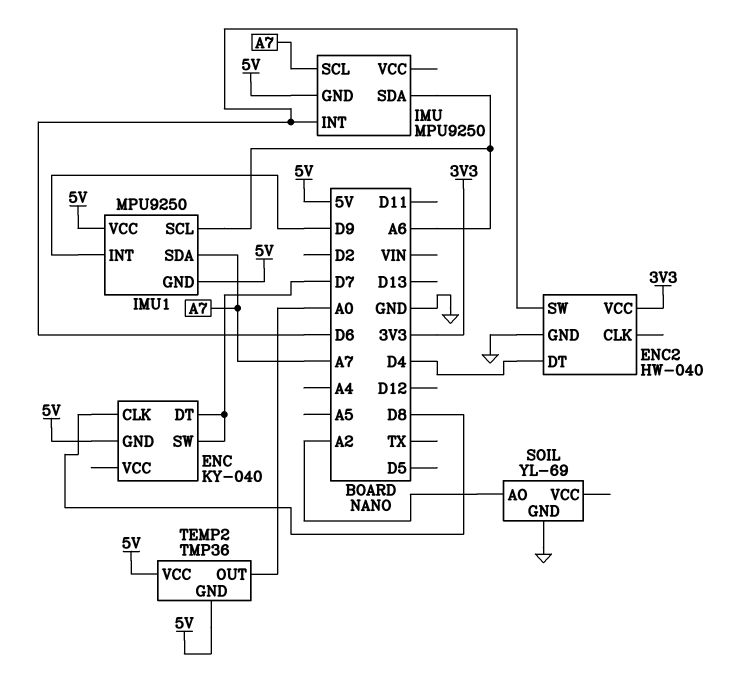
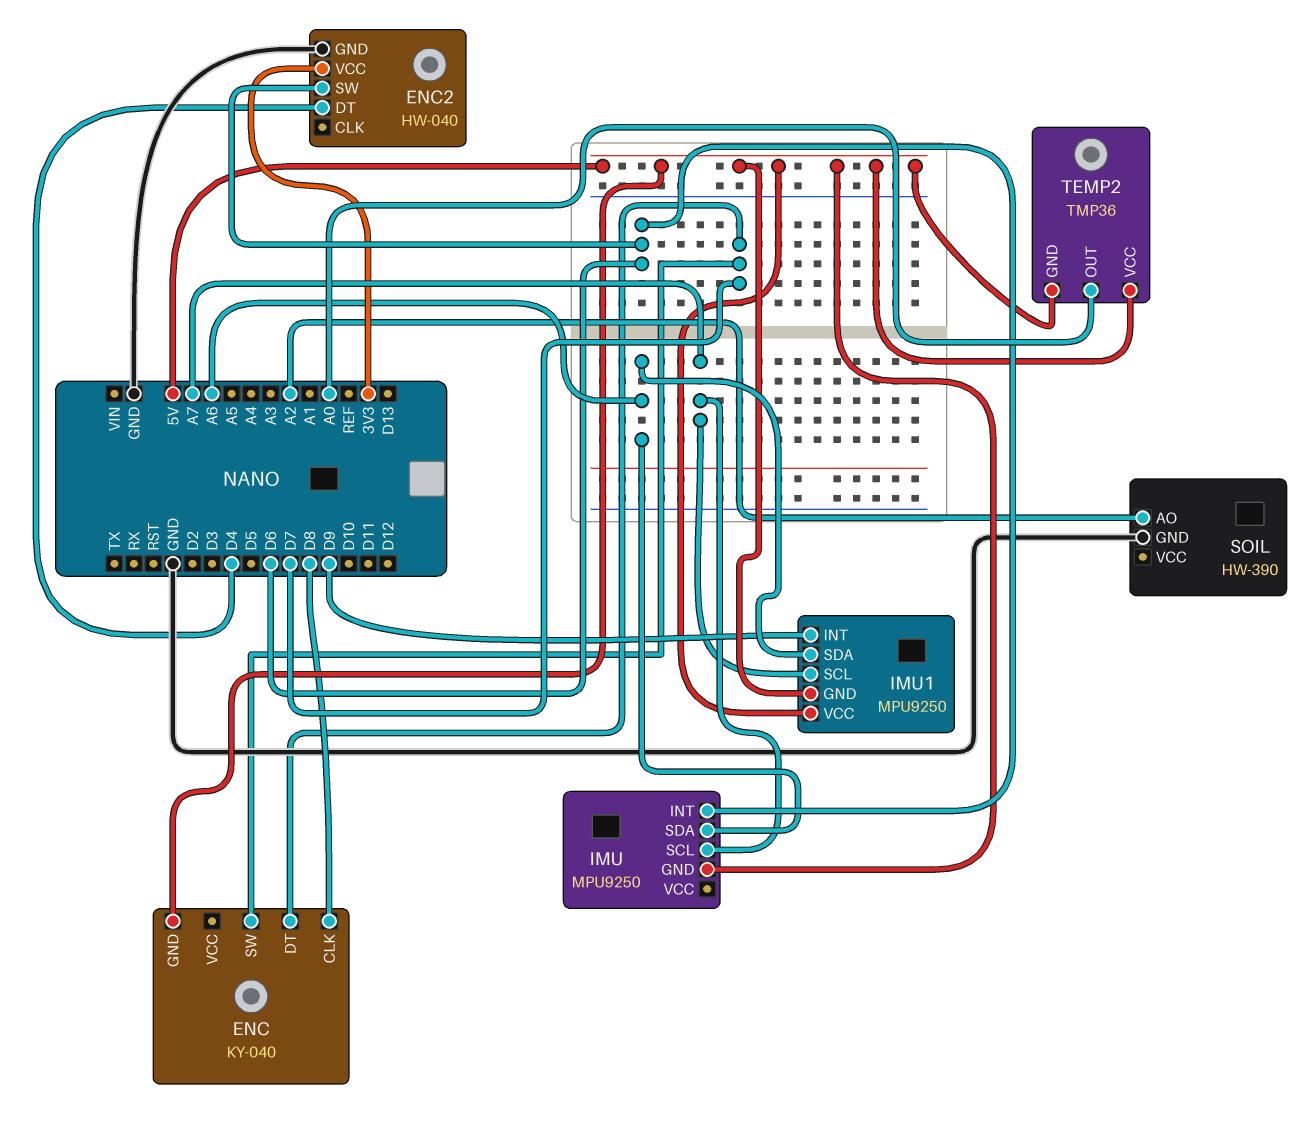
IMU1 pin SCL: A6 -> A7
IMU1 pin SDA: A7 -> A6
SOIL: YL-69 -> HW-390

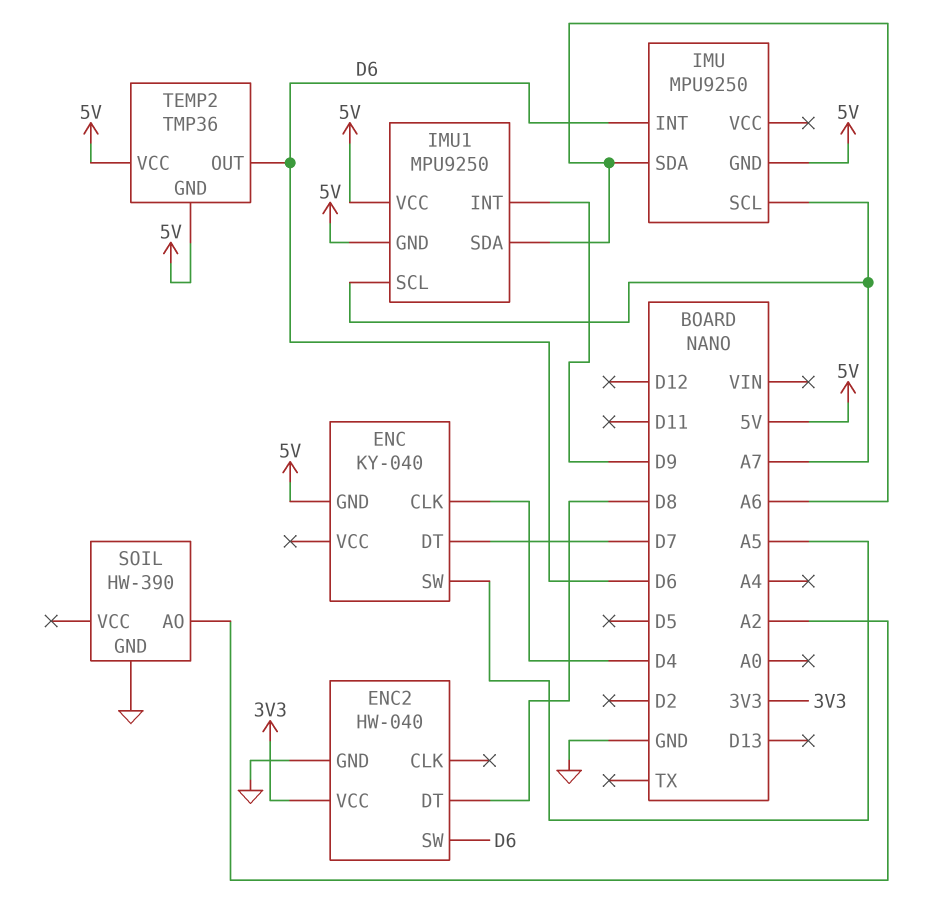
ENC pin CLK: D8 -> D4
ENC pin SW: D7 -> A5
ENC2 pin DT: D4 -> D8
TEMP2 pin OUT: A0 -> D6

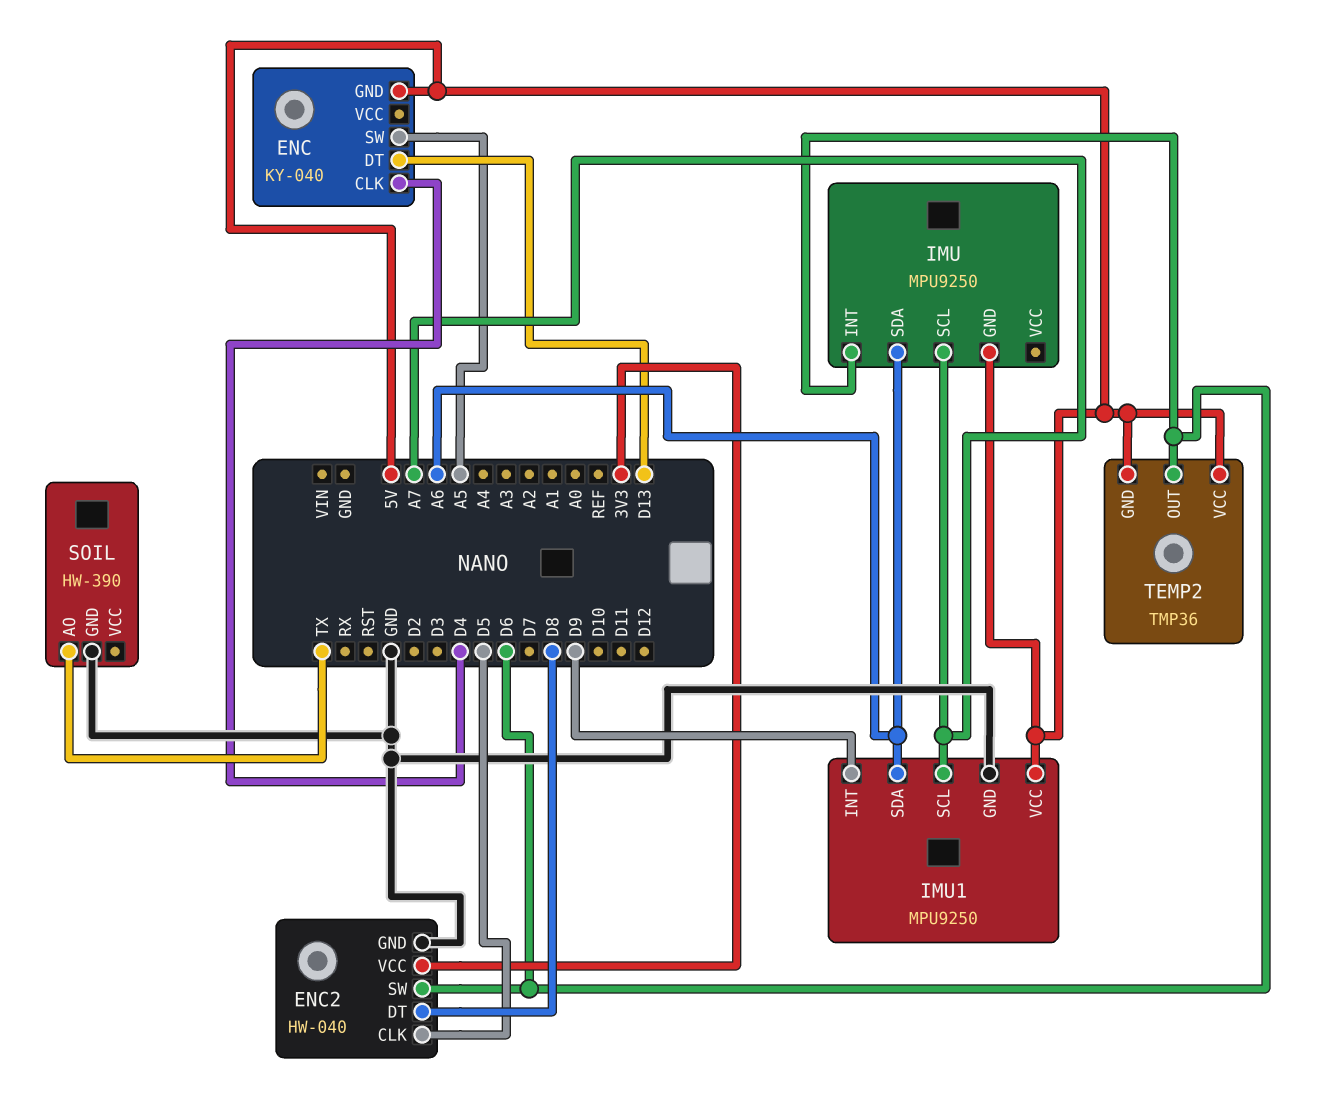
ENC pin DT: D7 -> D13
ENC2 pin CLK: none -> D5
IMU1 pin GND: 5V -> GND
SOIL pin AO: A2 -> TX

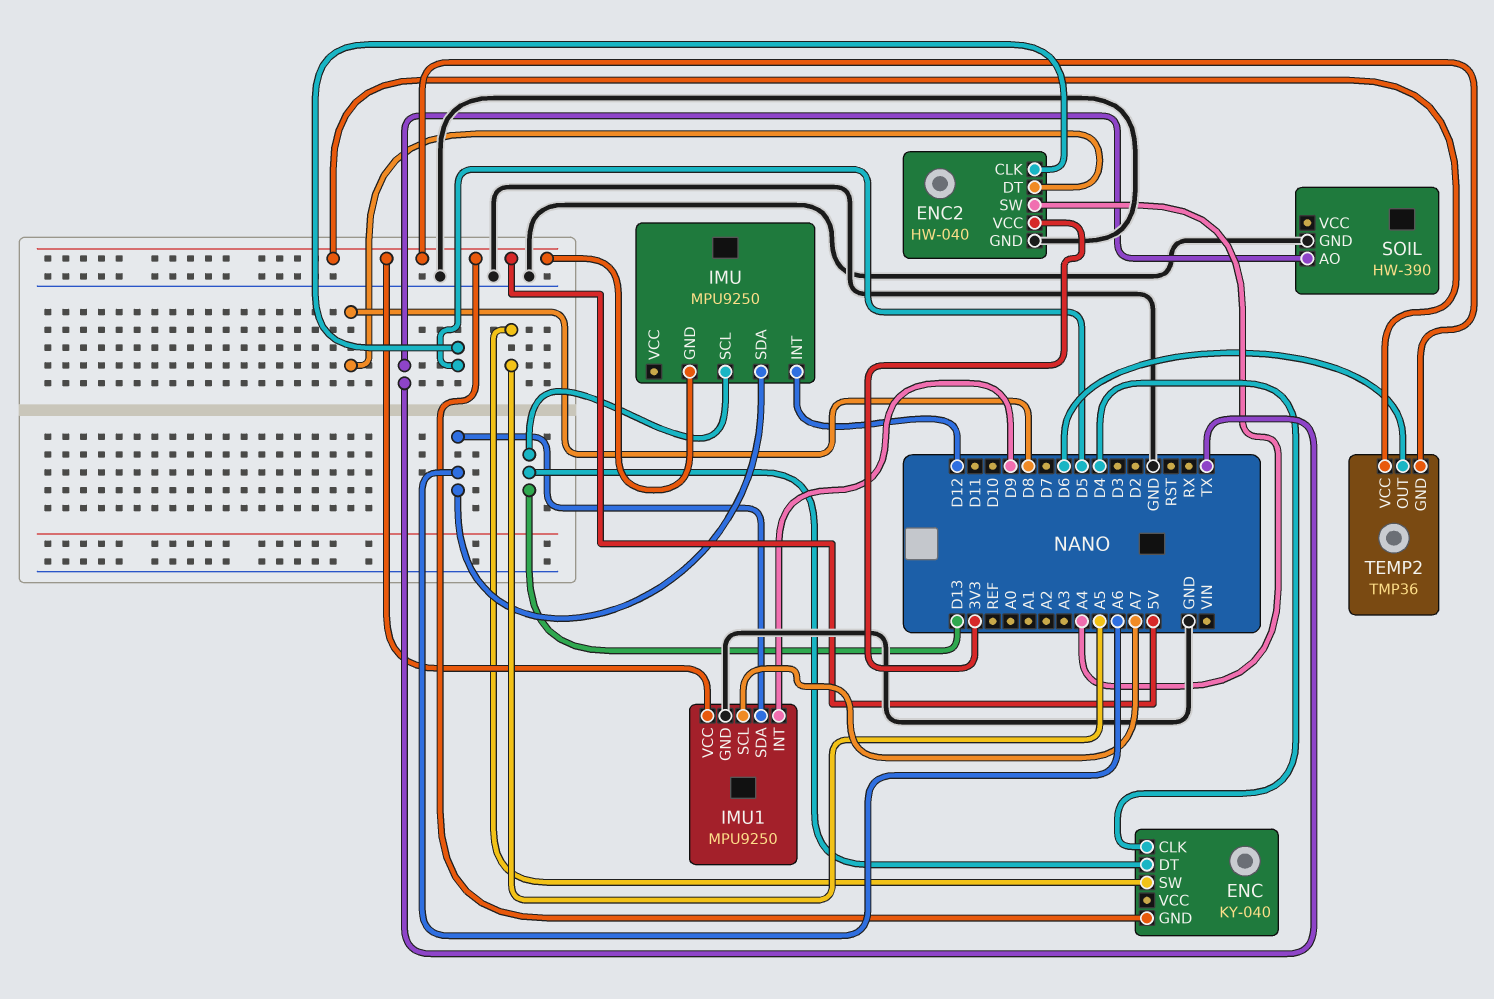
ENC2 pin SW: D6 -> A4
IMU pin INT: D6 -> D12
IMU pin SCL: A7 -> D13

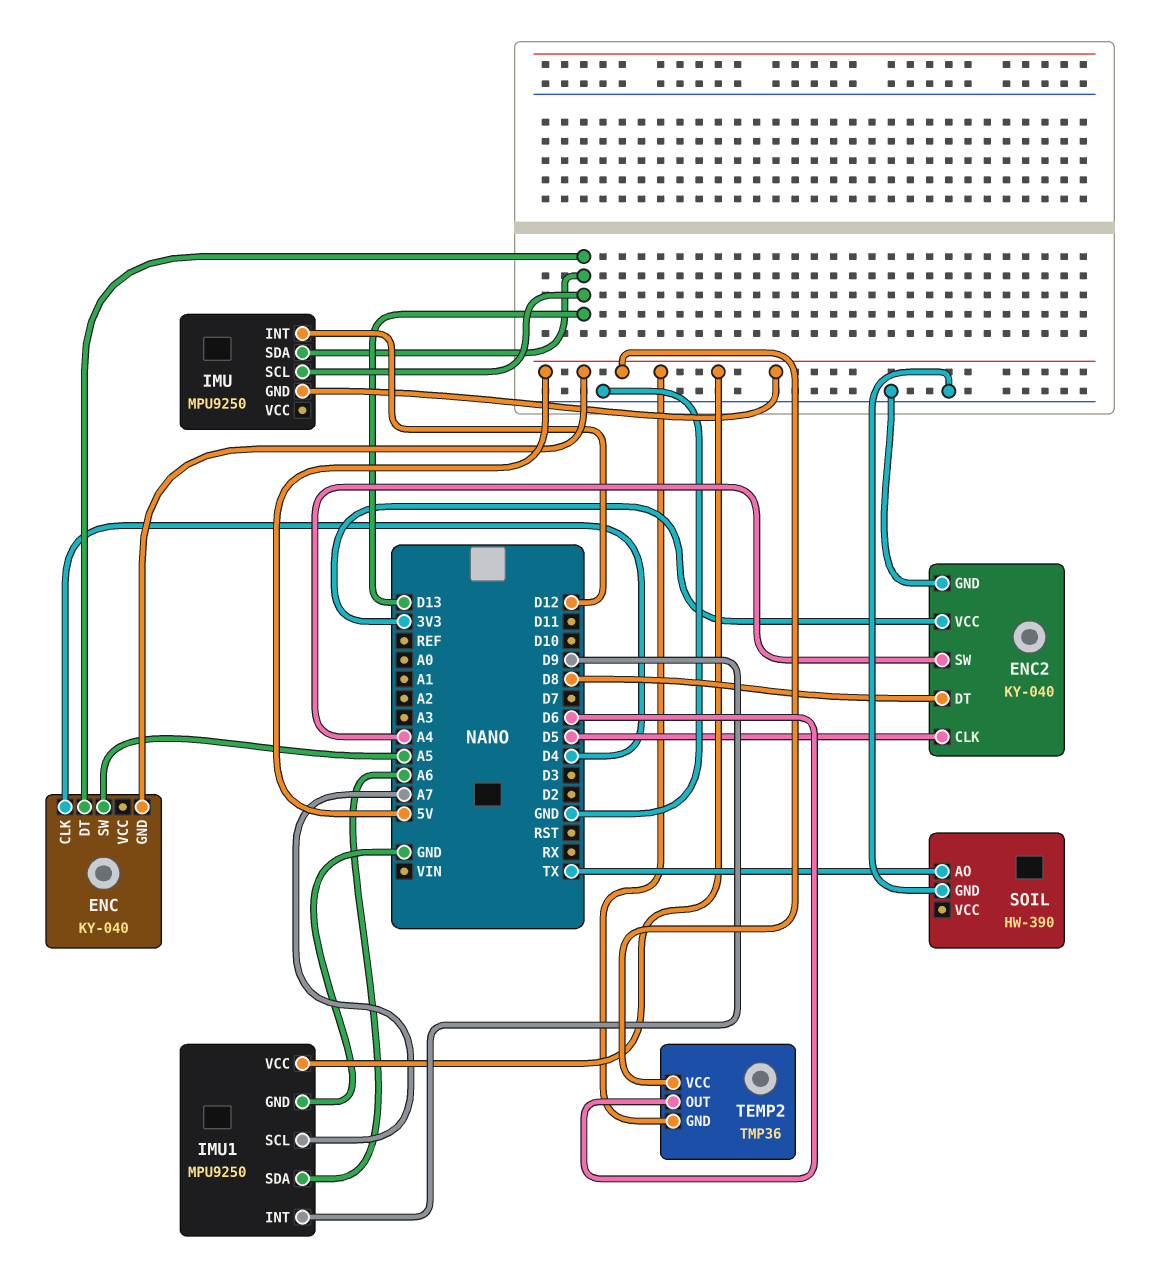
ENC2: HW-040 -> KY-040
IMU pin SDA: A6 -> D13

